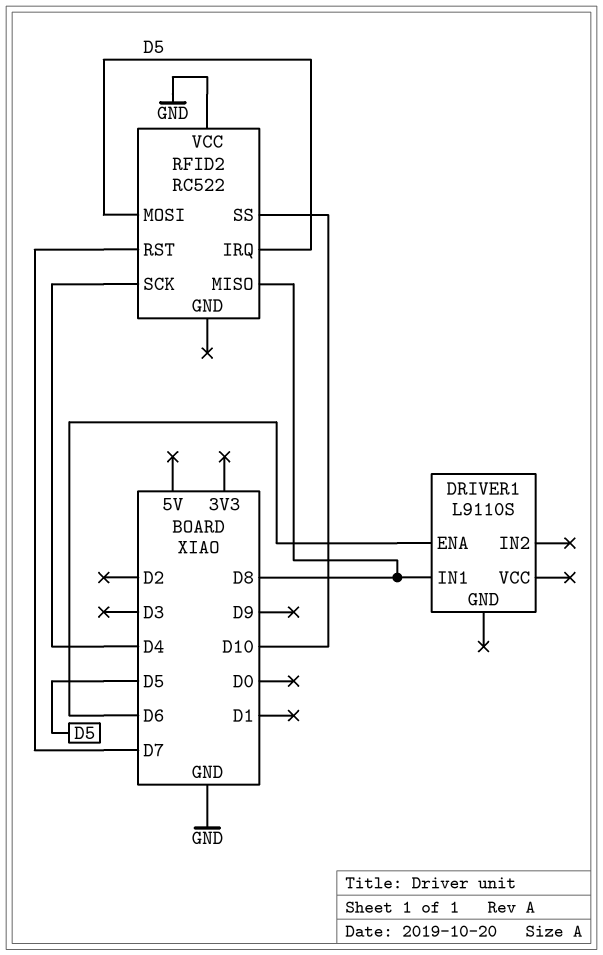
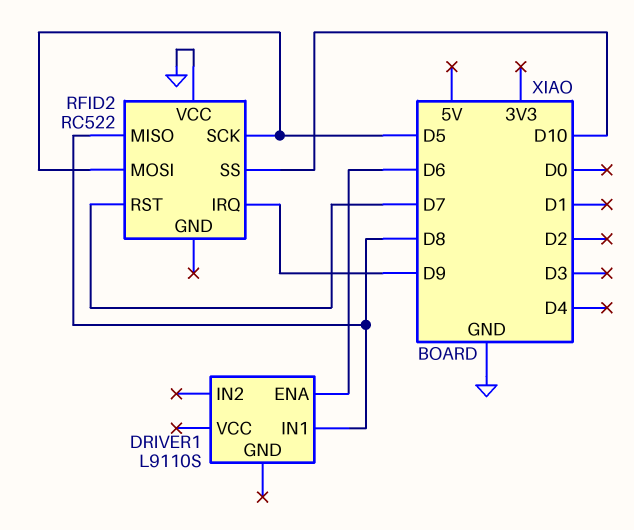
RFID2 pin IRQ: D5 -> D9
RFID2 pin SCK: D4 -> D5

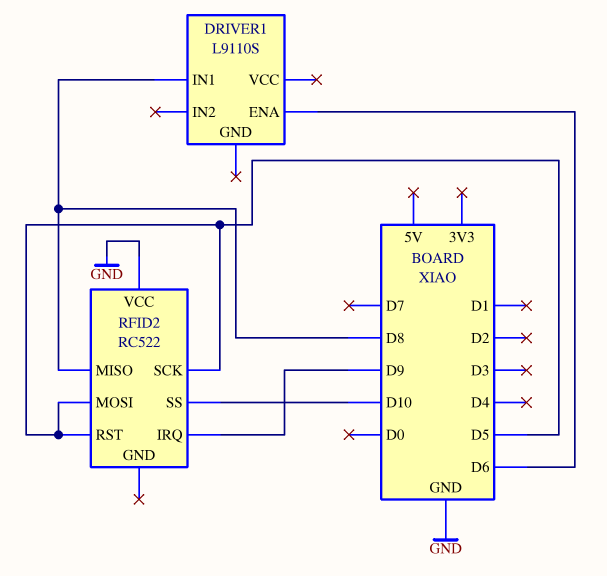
RFID2 pin RST: D7 -> D5

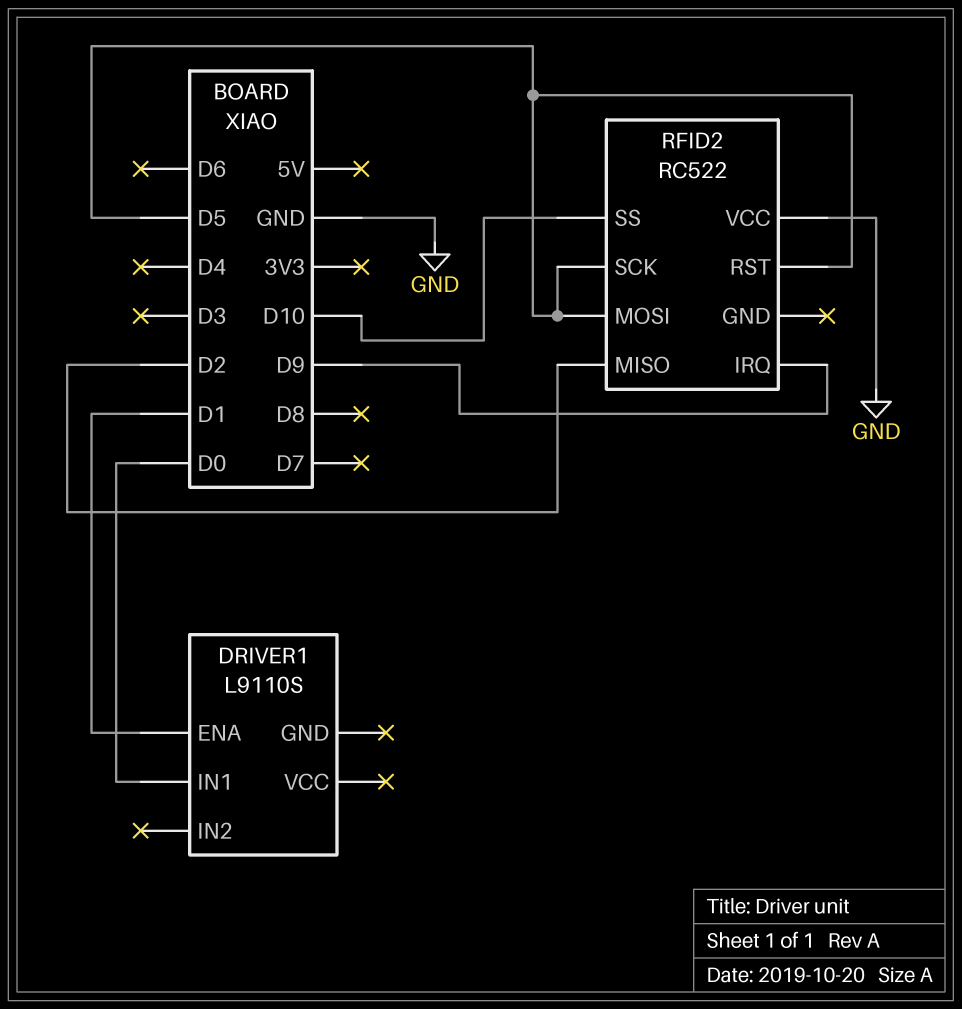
DRIVER1 pin ENA: D6 -> D1
DRIVER1 pin IN1: D8 -> D0
RFID2 pin MISO: D8 -> D2

